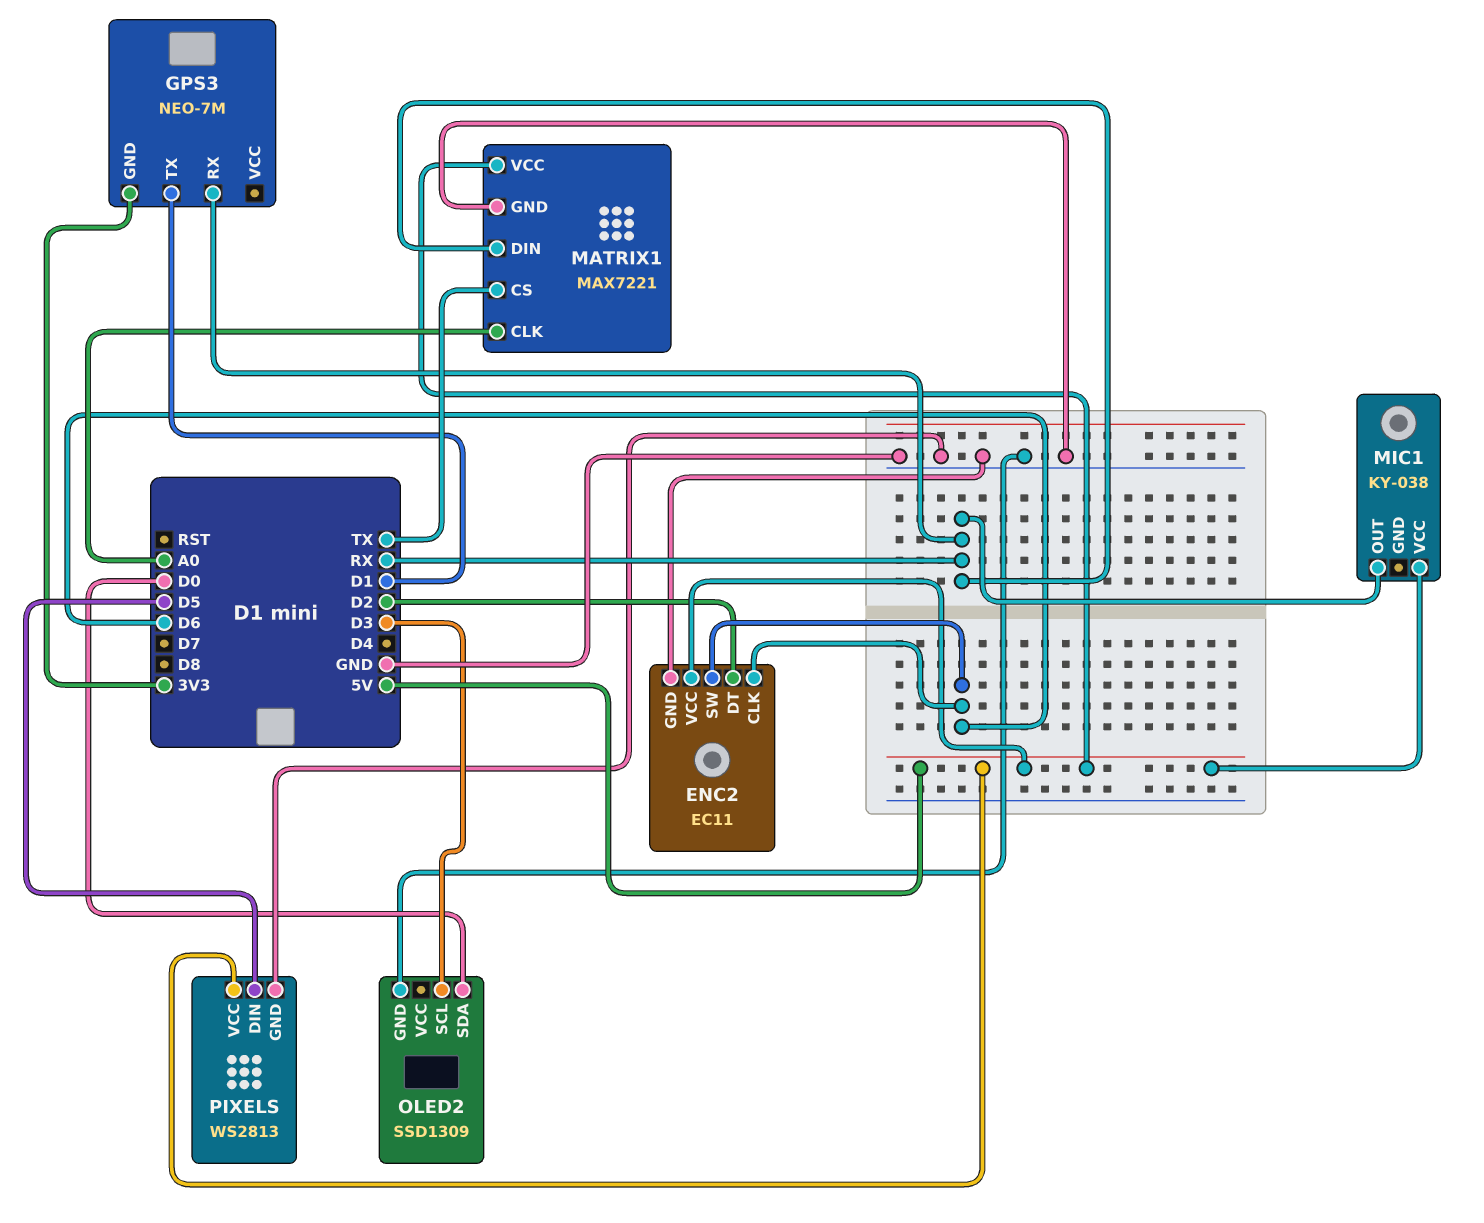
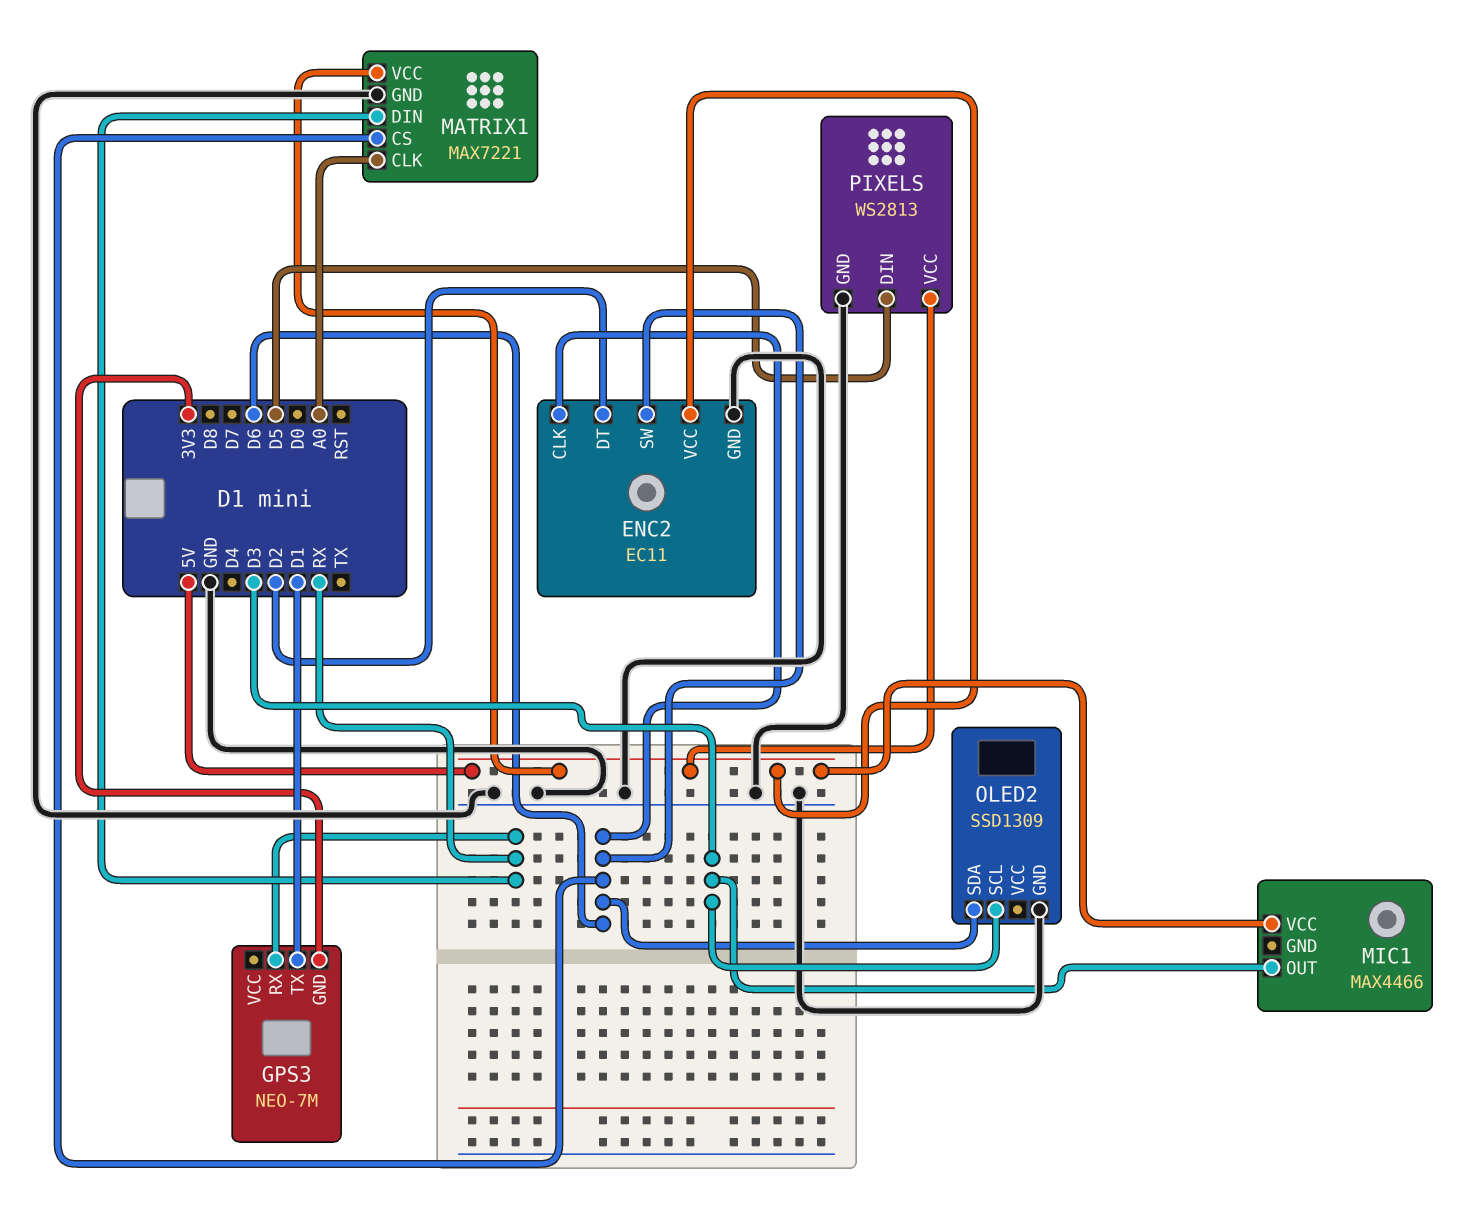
MATRIX1 pin CS: TX -> D6
MIC1: KY-038 -> MAX4466
MIC1 pin OUT: RX -> D3
OLED2 pin SDA: D0 -> D6

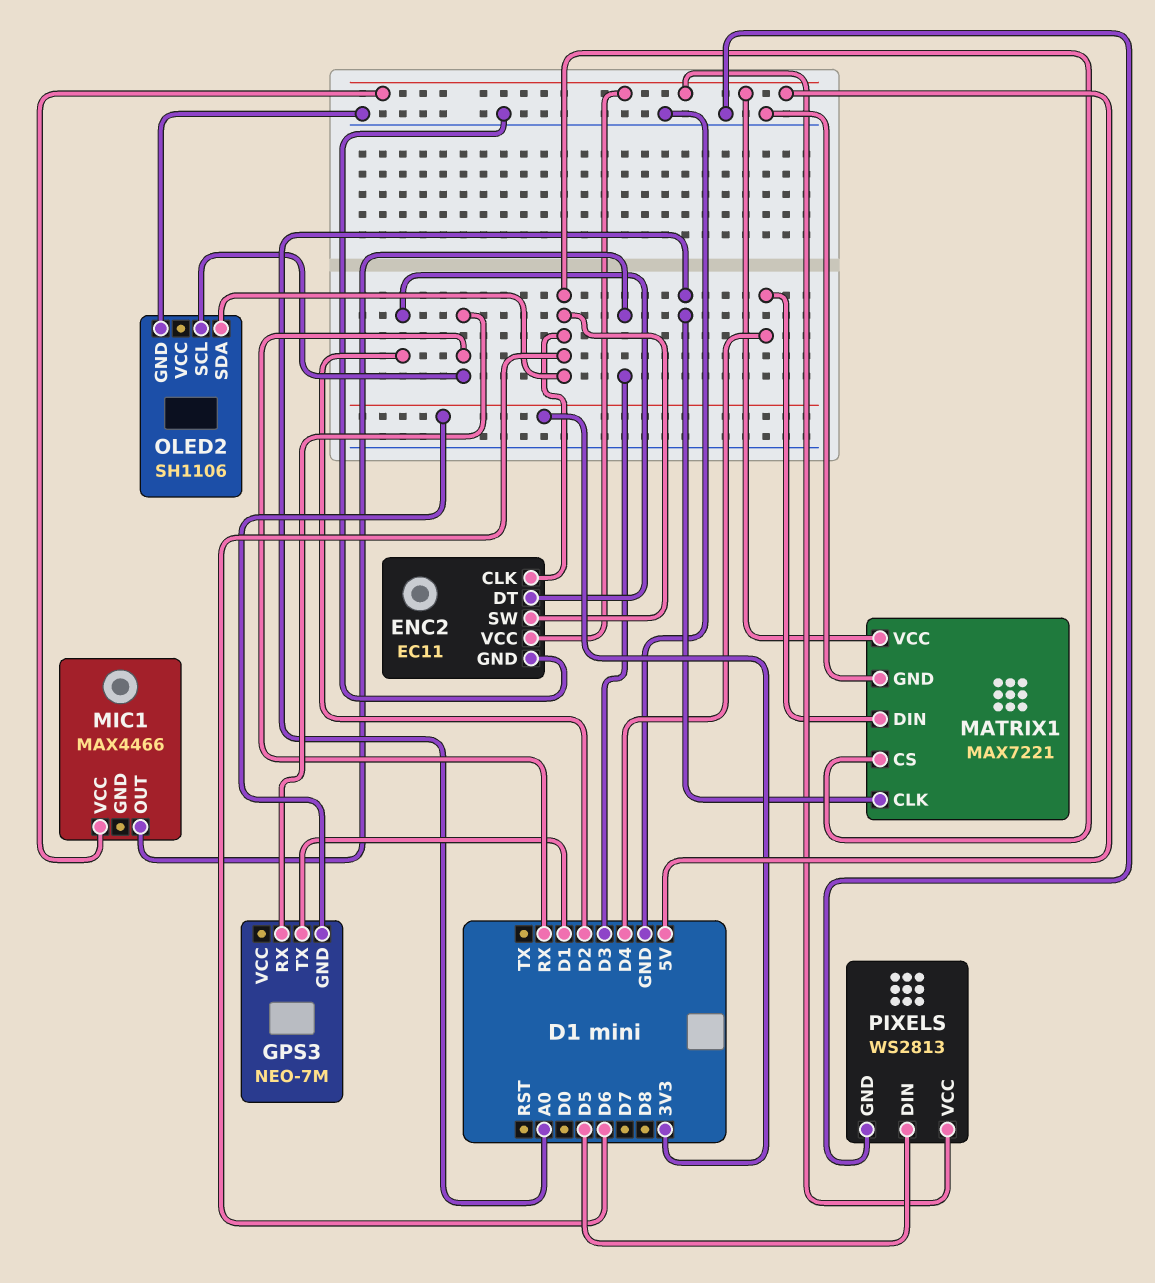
MATRIX1 pin DIN: RX -> D4
OLED2: SSD1309 -> SH1106
OLED2 pin SCL: D3 -> RX

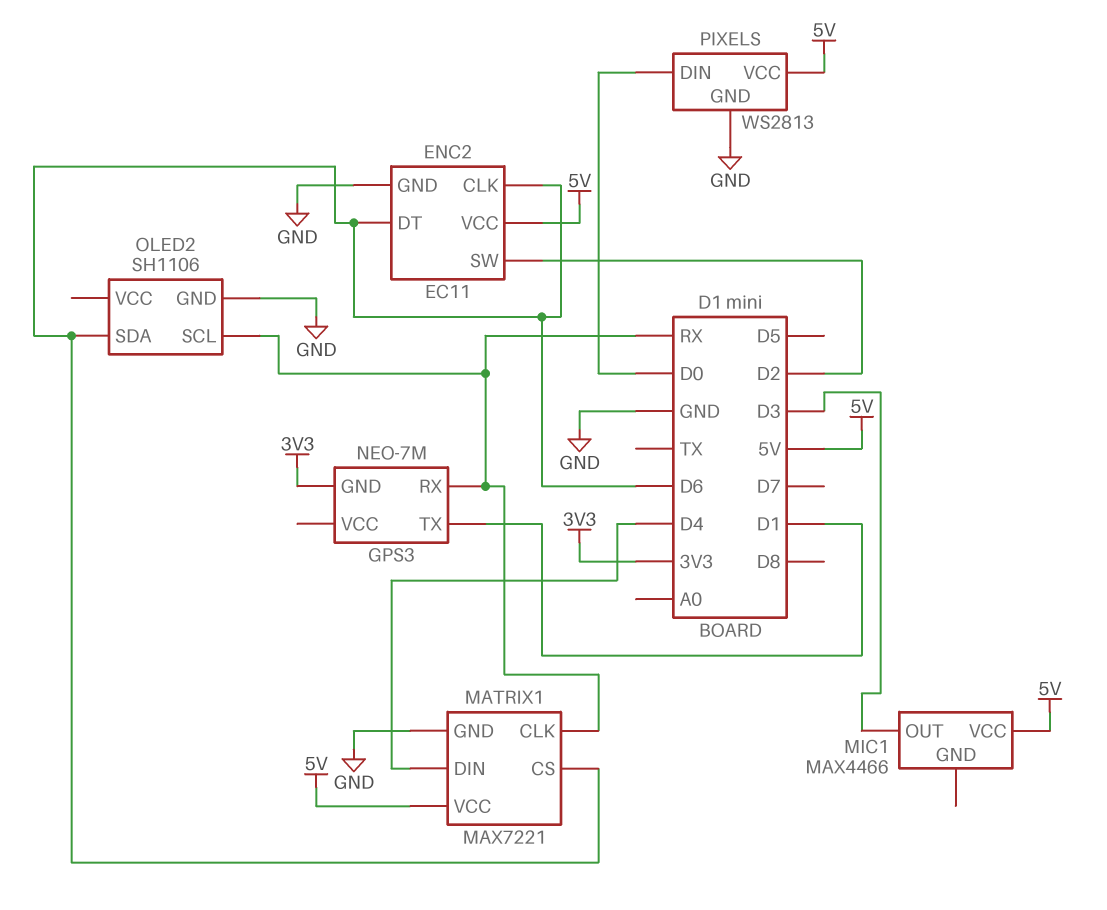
ENC2 pin DT: D2 -> D6
ENC2 pin SW: D6 -> D2
MATRIX1 pin CLK: A0 -> RX
PIXELS pin DIN: D5 -> D0

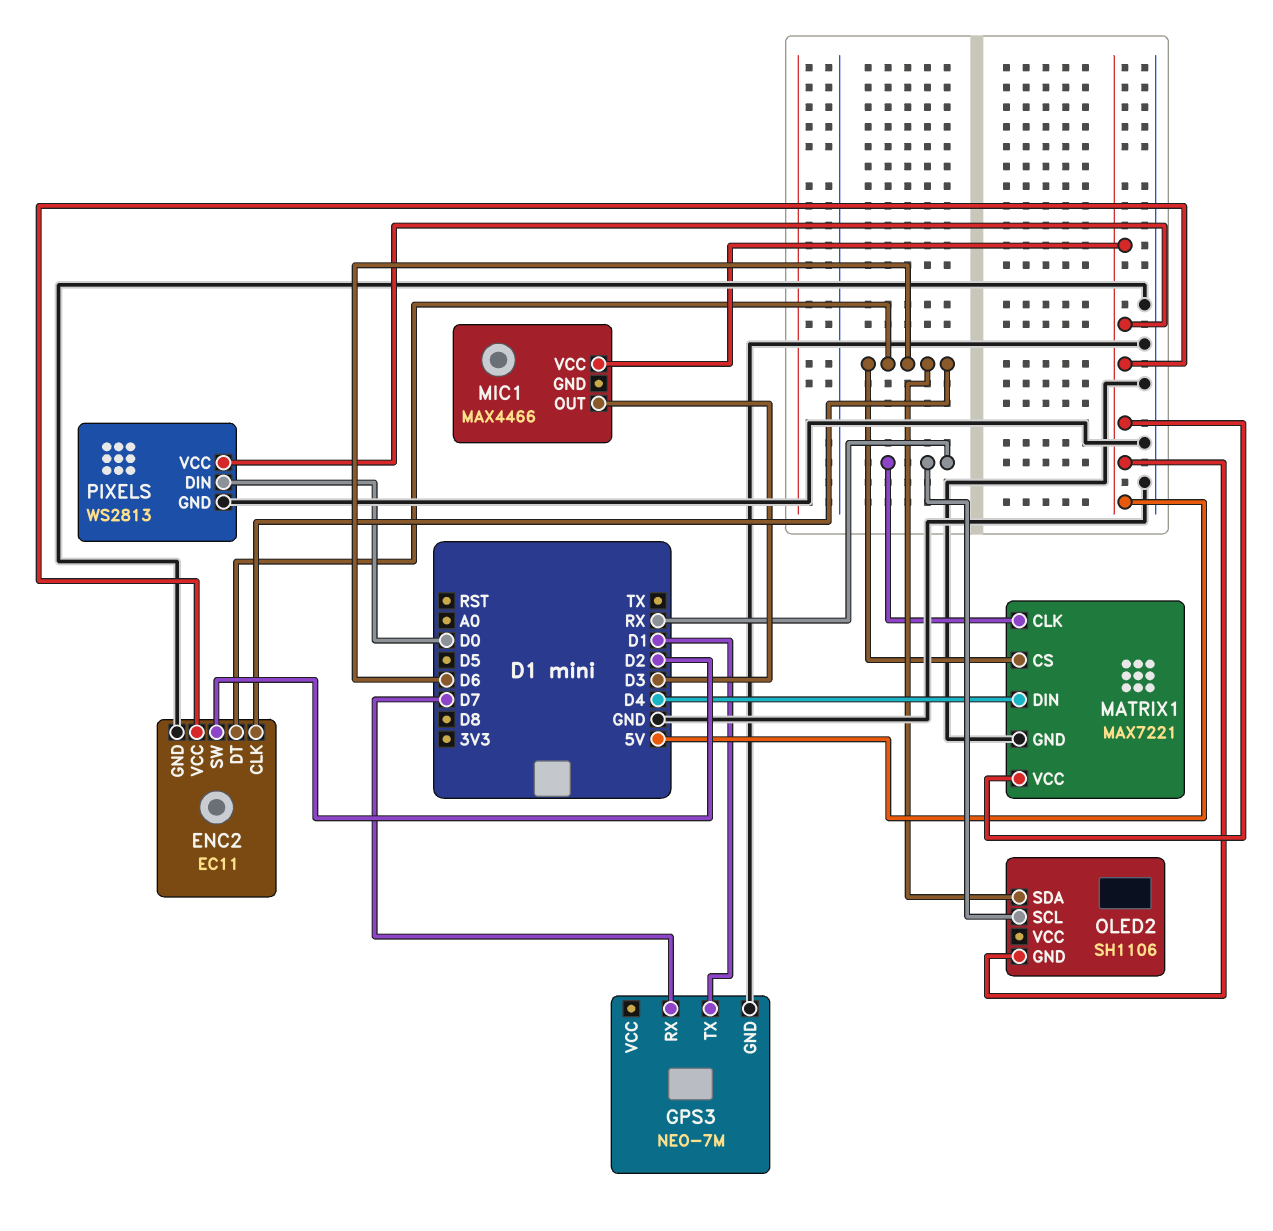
GPS3 pin GND: 3V3 -> GND
GPS3 pin RX: RX -> D7
OLED2 pin GND: GND -> 5V

